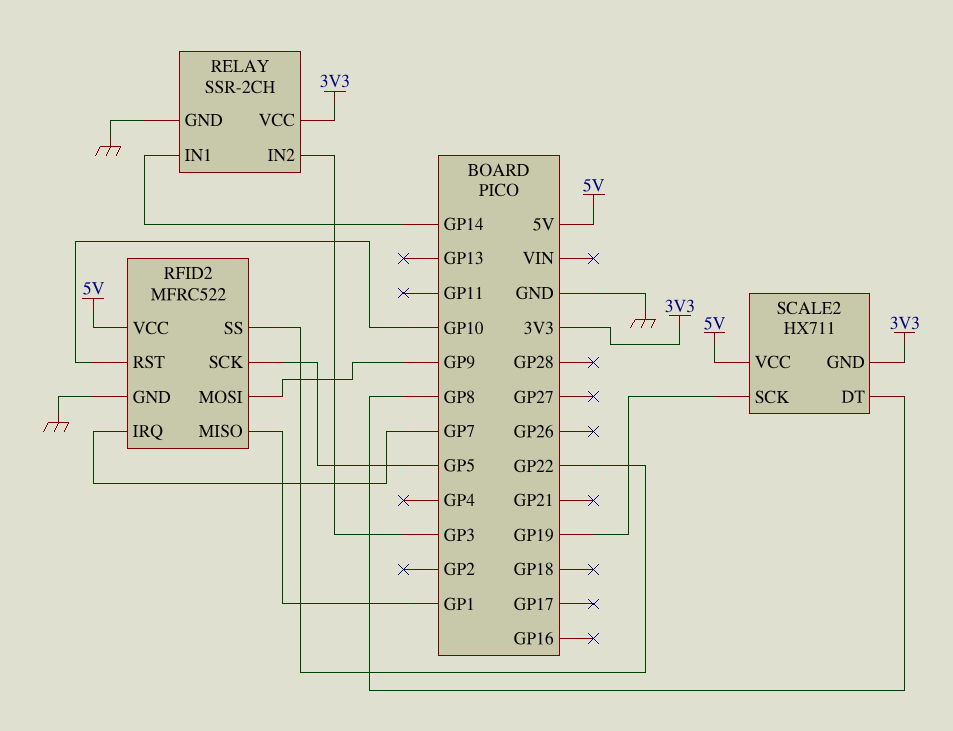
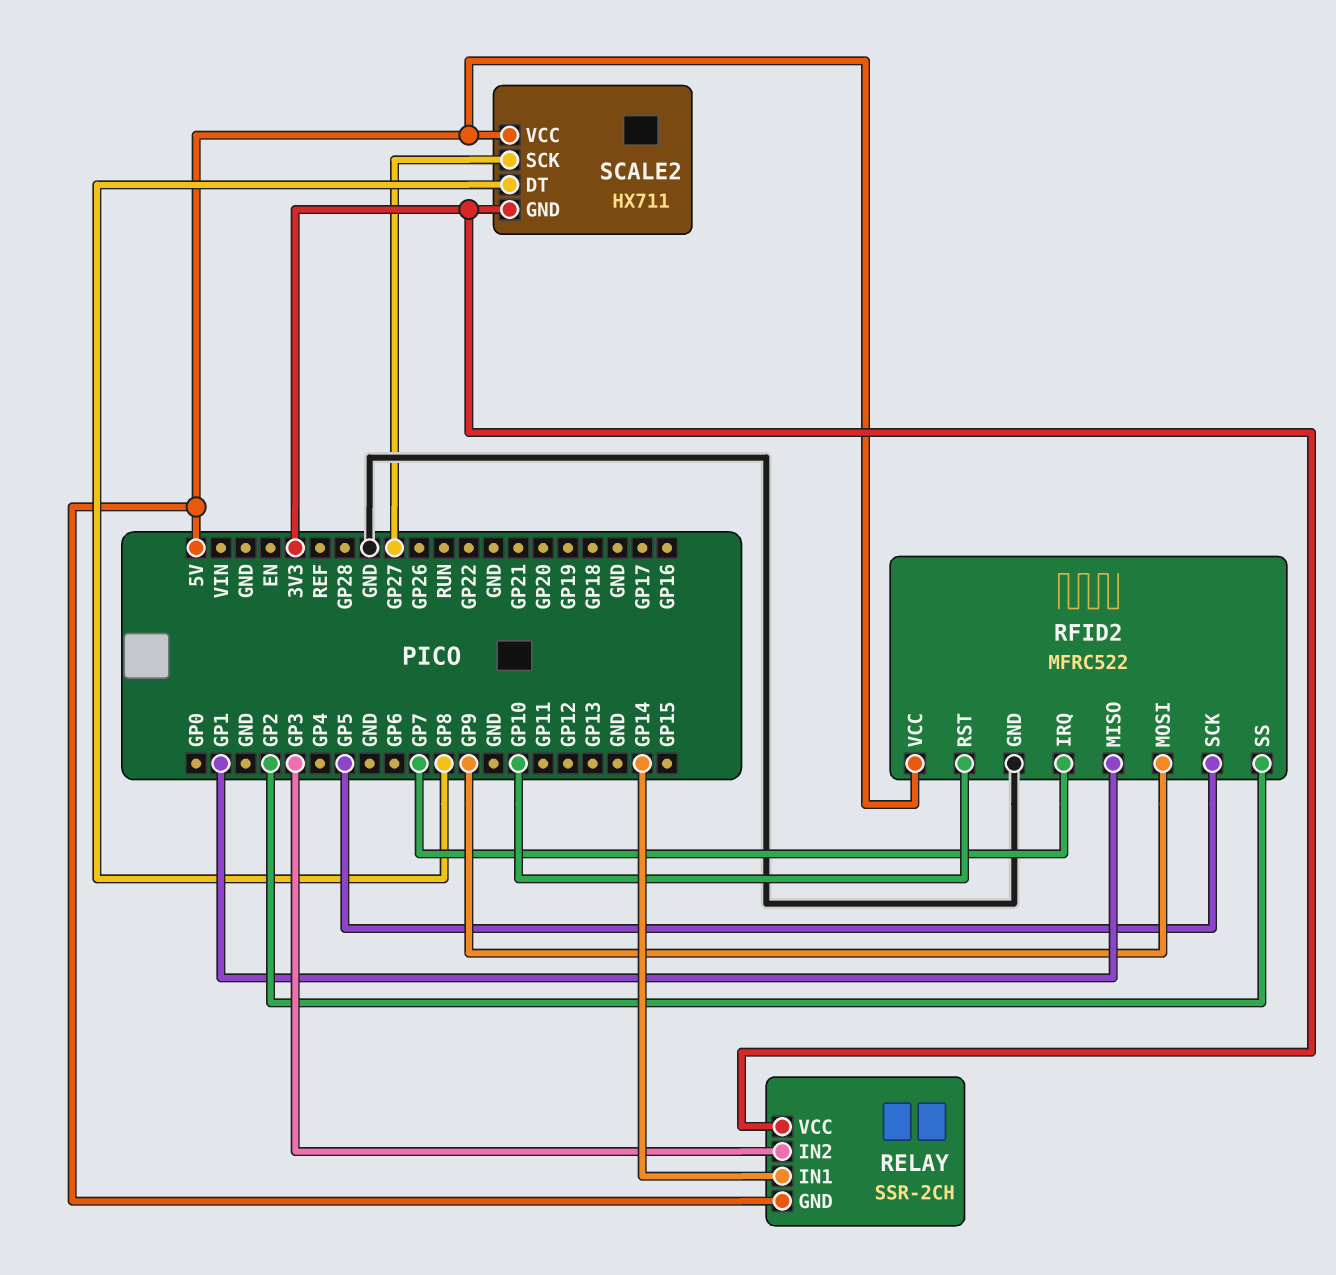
RELAY pin GND: GND -> 5V
RFID2 pin SS: GP22 -> GP2
SCALE2 pin SCK: GP19 -> GP27

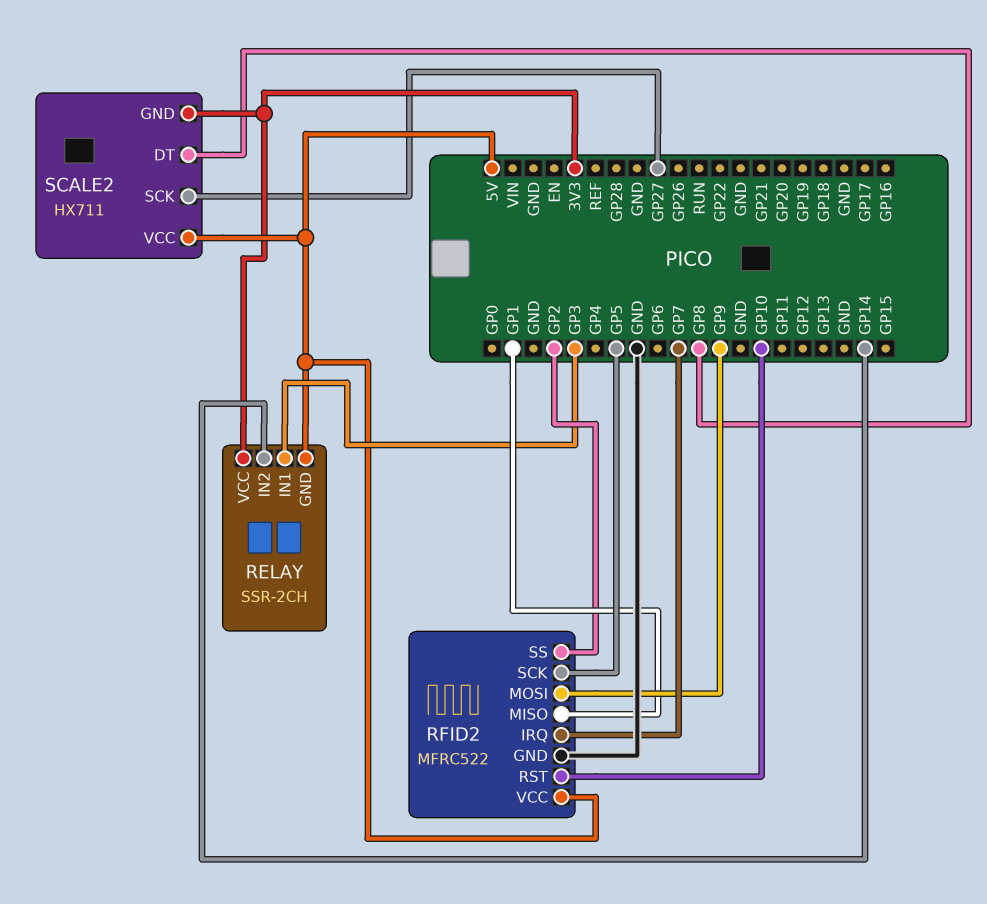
RELAY pin IN1: GP14 -> GP3
RELAY pin IN2: GP3 -> GP14

